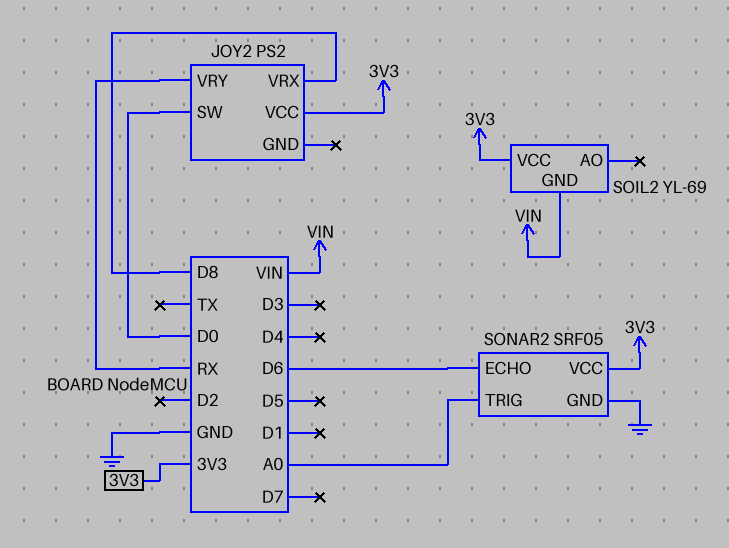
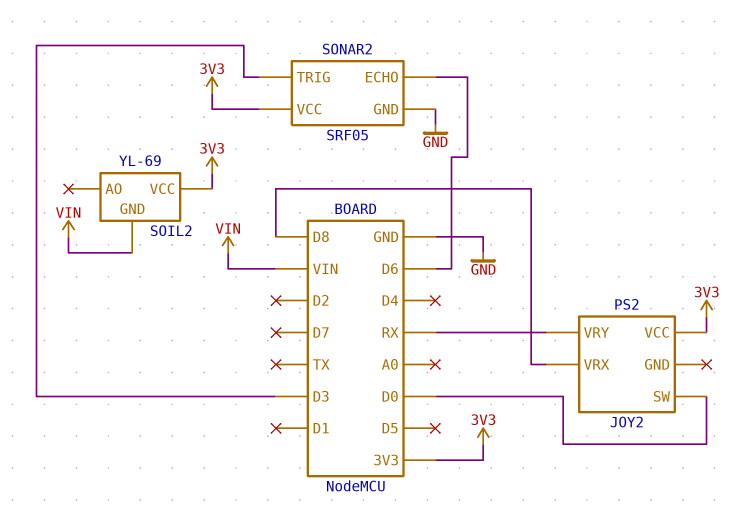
SONAR2 pin TRIG: A0 -> D3

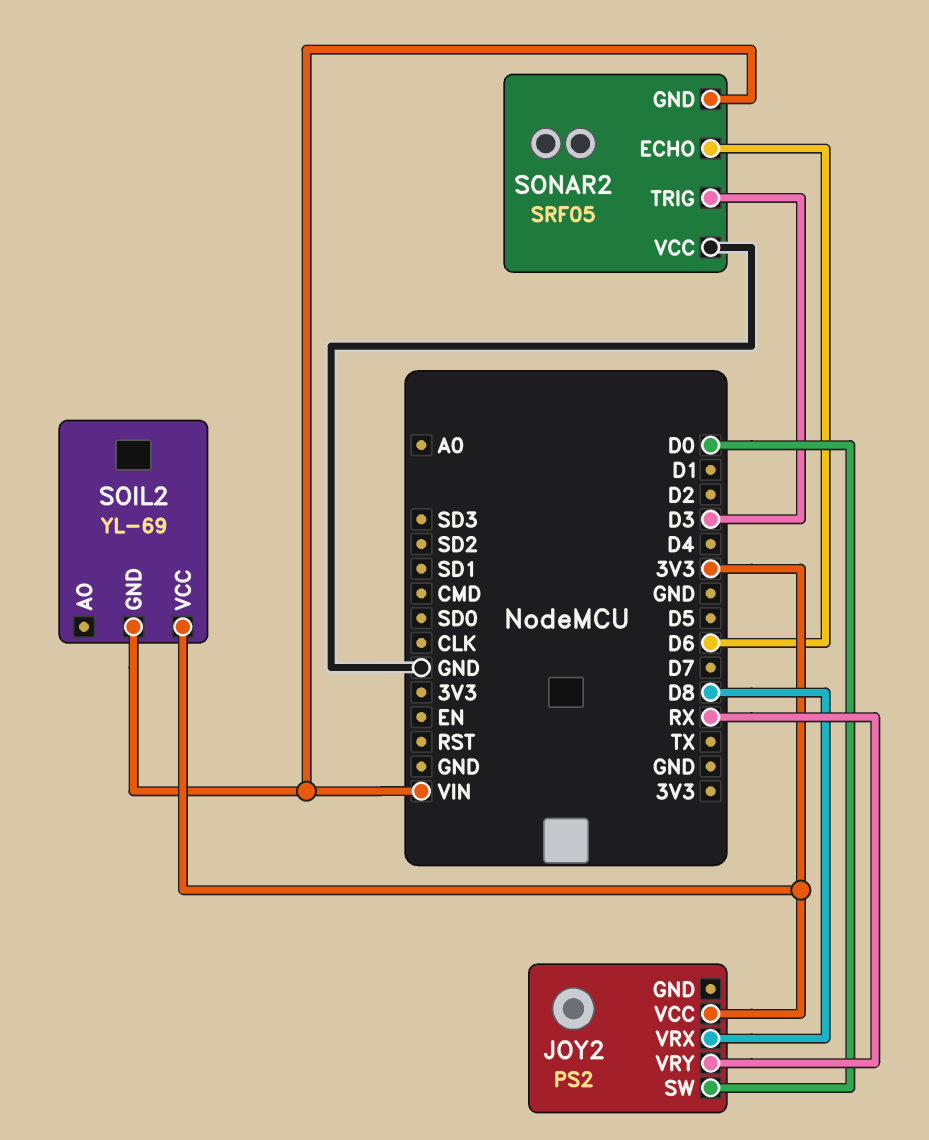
SONAR2 pin GND: GND -> VIN
SONAR2 pin VCC: 3V3 -> GND

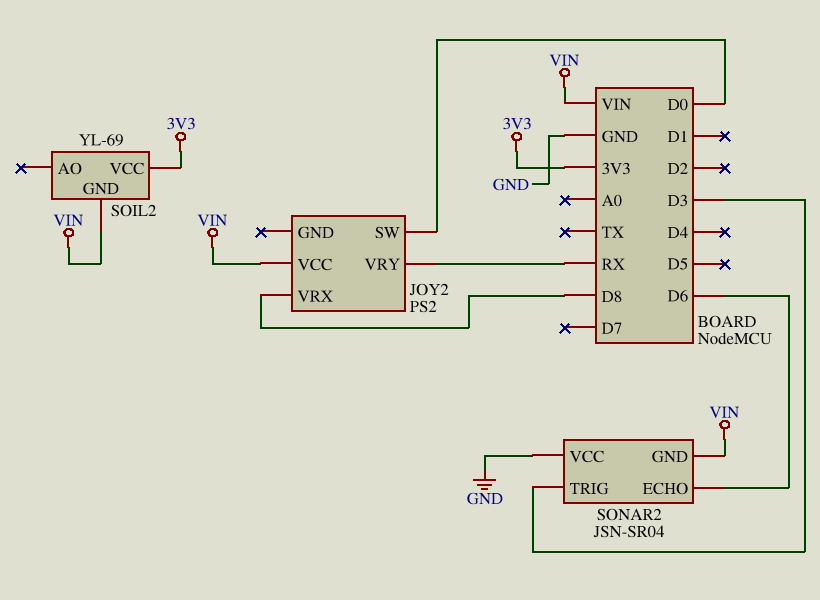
JOY2 pin VCC: 3V3 -> VIN
SONAR2: SRF05 -> JSN-SR04

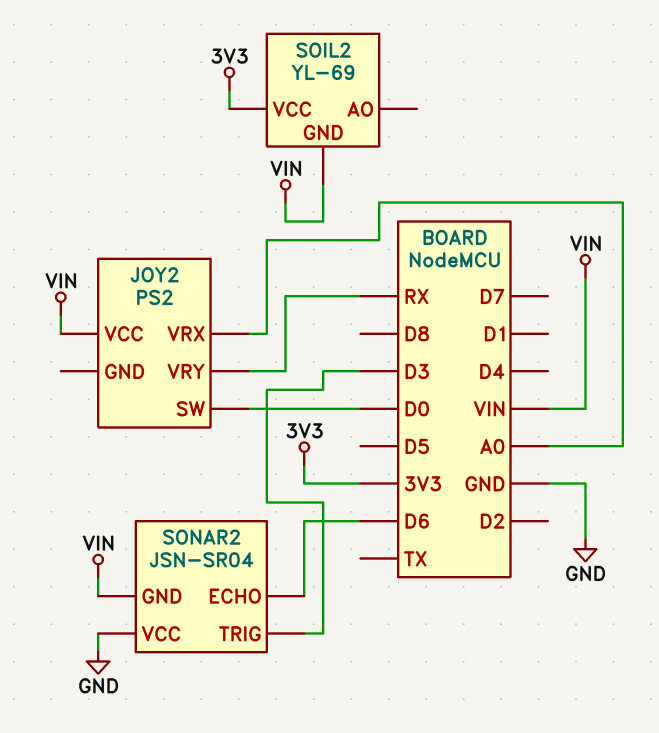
JOY2 pin VRX: D8 -> A0

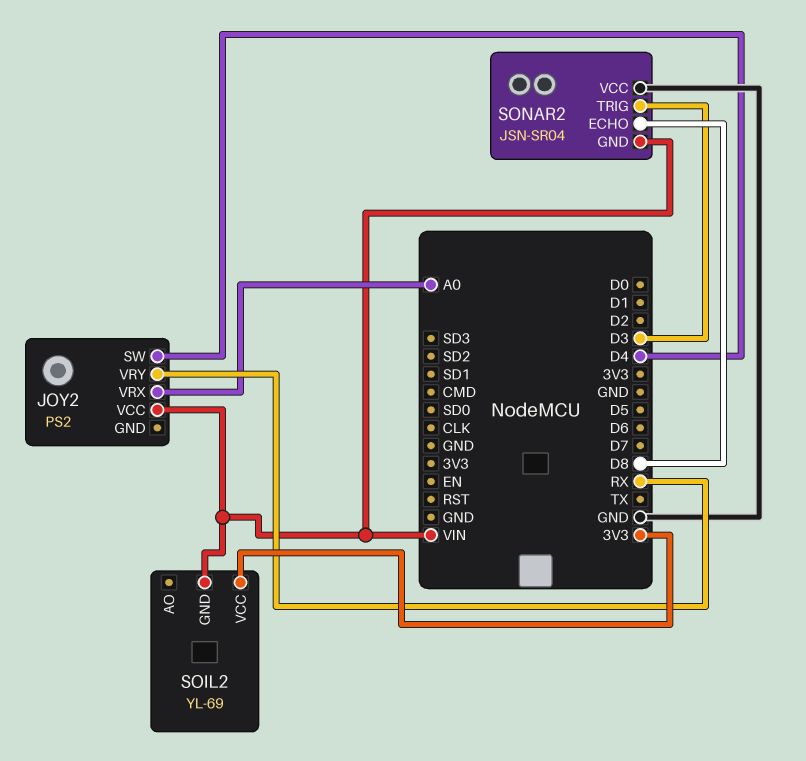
JOY2 pin SW: D0 -> D4
SONAR2 pin ECHO: D6 -> D8

